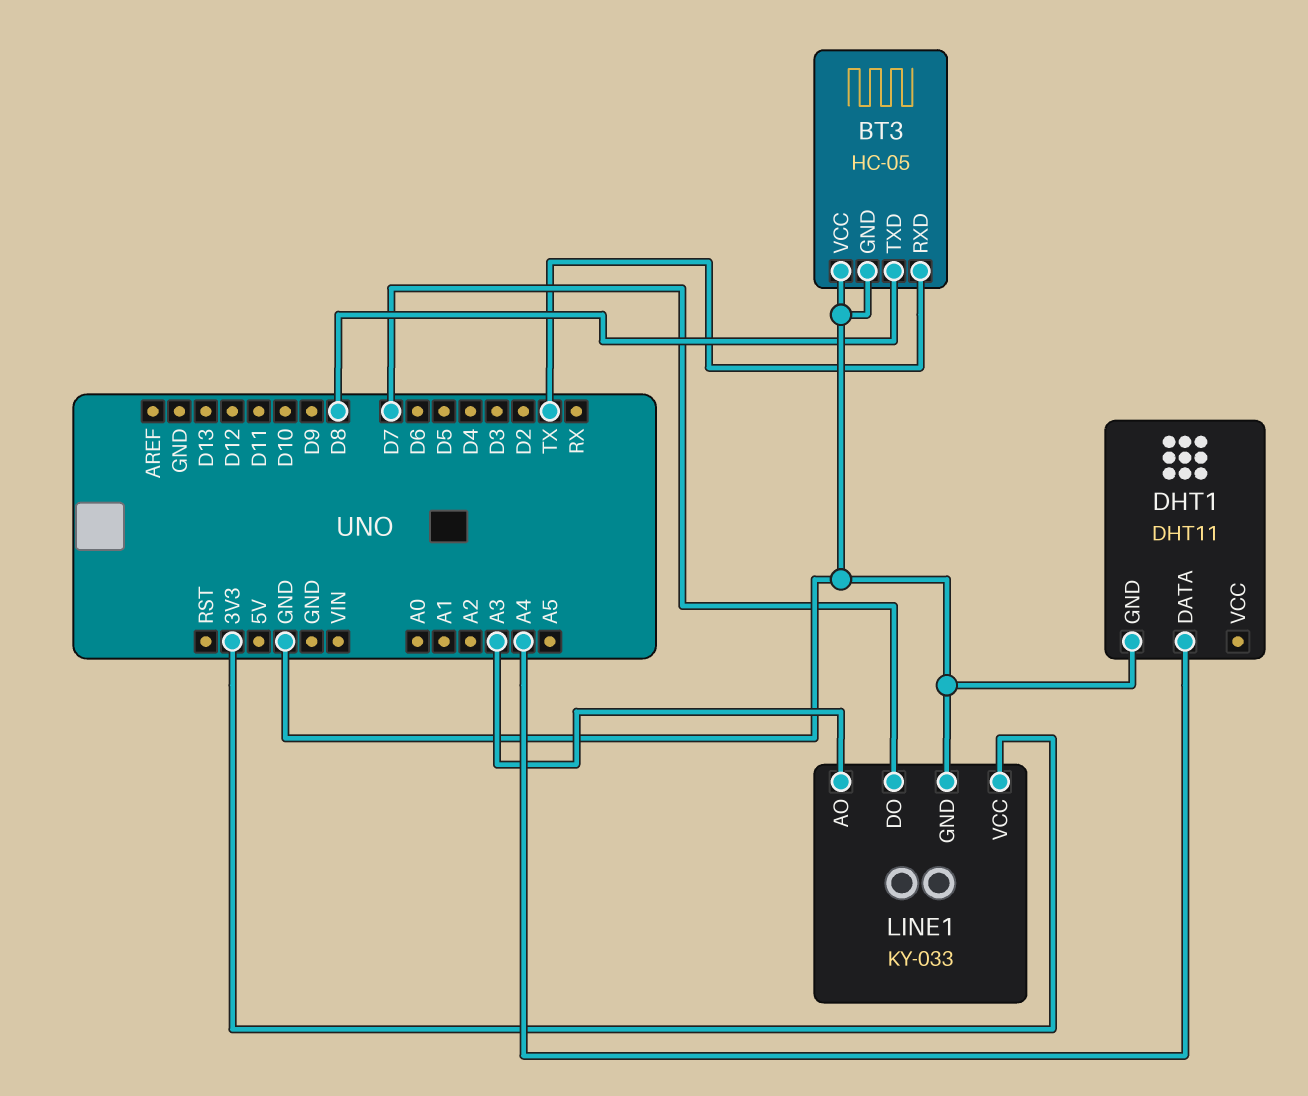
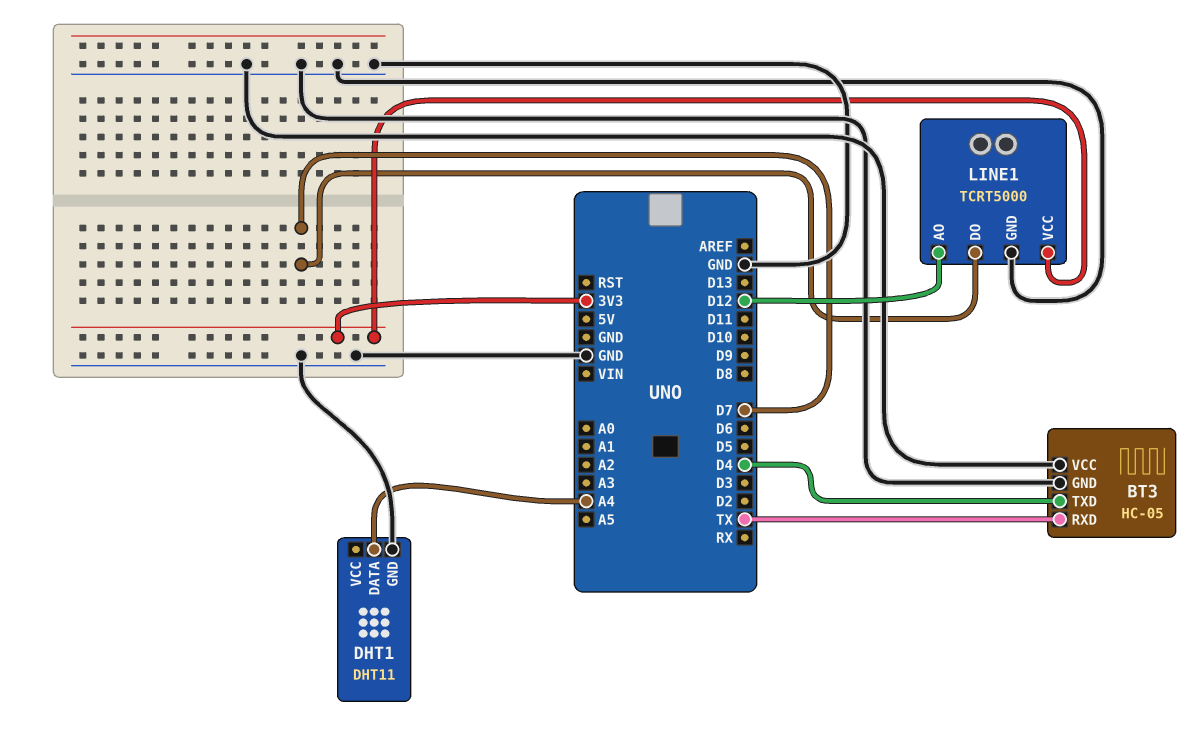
BT3 pin TXD: D8 -> D4
LINE1: KY-033 -> TCRT5000
LINE1 pin AO: A3 -> D12

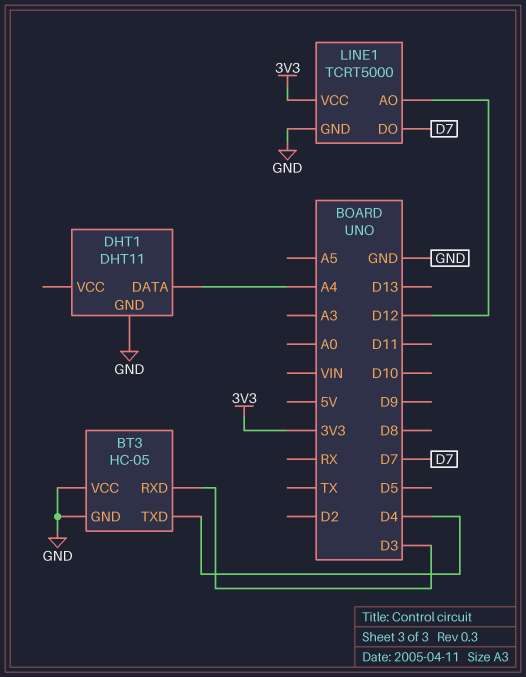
BT3 pin RXD: TX -> D3

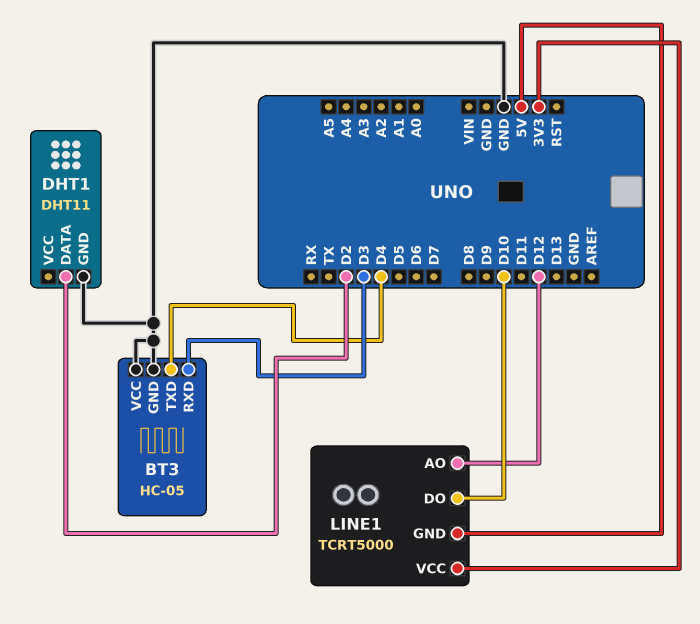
DHT1 pin DATA: A4 -> D2
LINE1 pin DO: D7 -> D10
LINE1 pin GND: GND -> 5V

